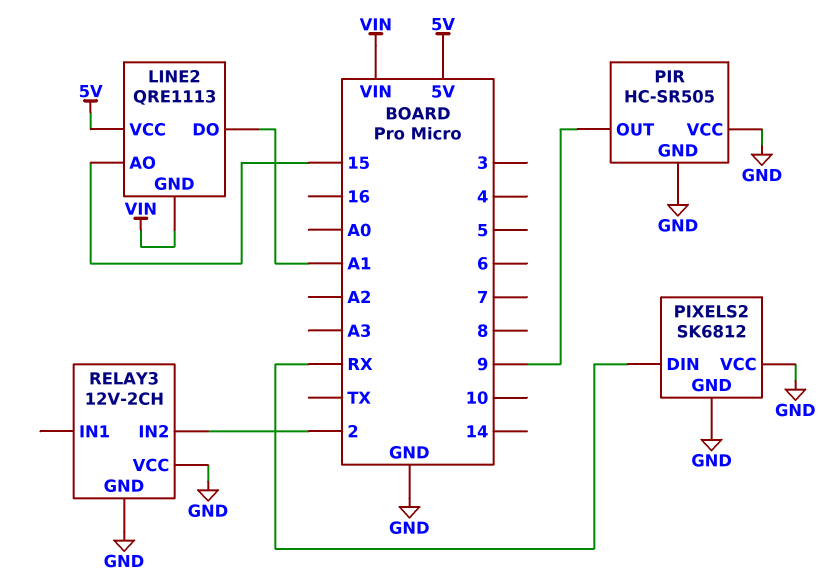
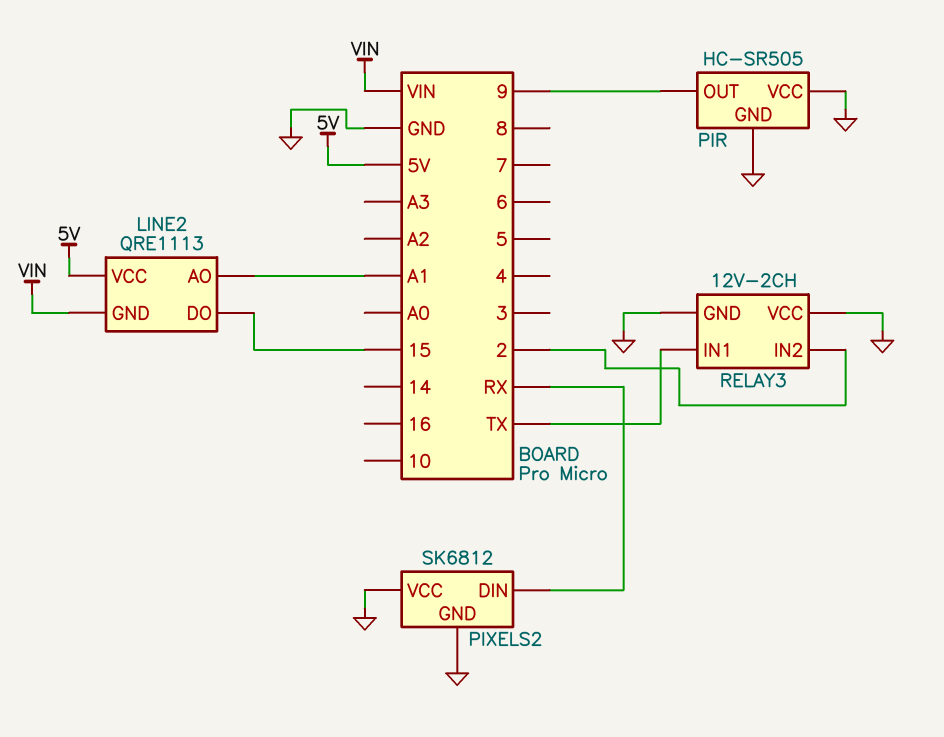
LINE2 pin AO: 15 -> A1
LINE2 pin DO: A1 -> 15
RELAY3 pin IN1: none -> TX

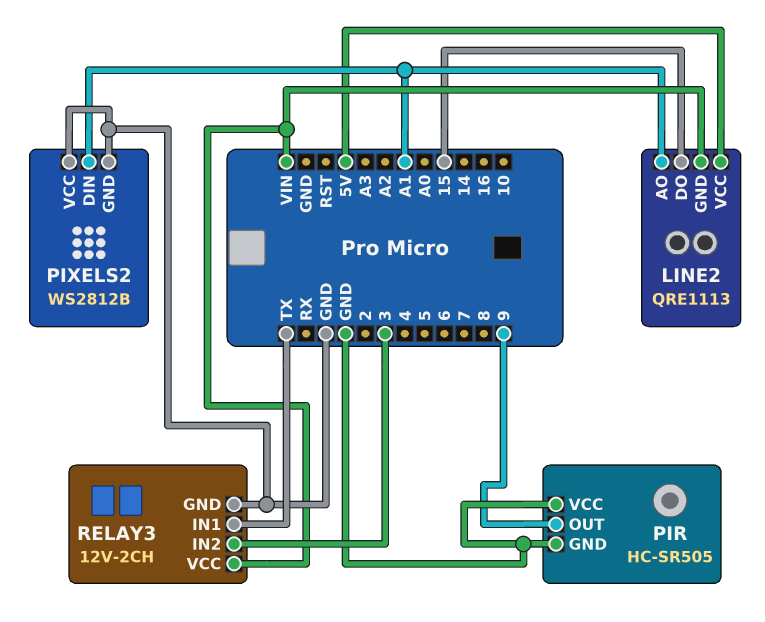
PIXELS2: SK6812 -> WS2812B
PIXELS2 pin DIN: RX -> A1
RELAY3 pin IN2: 2 -> 3
RELAY3 pin VCC: GND -> VIN

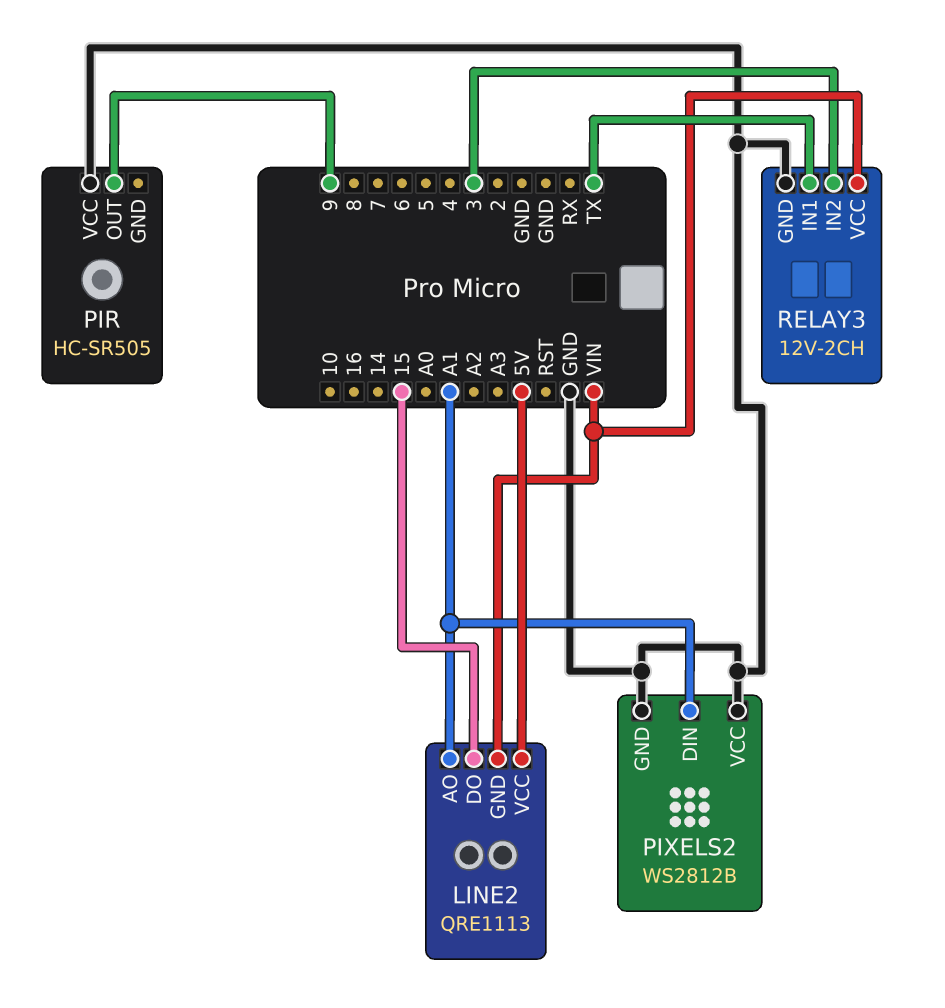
PIR pin GND: GND -> none

